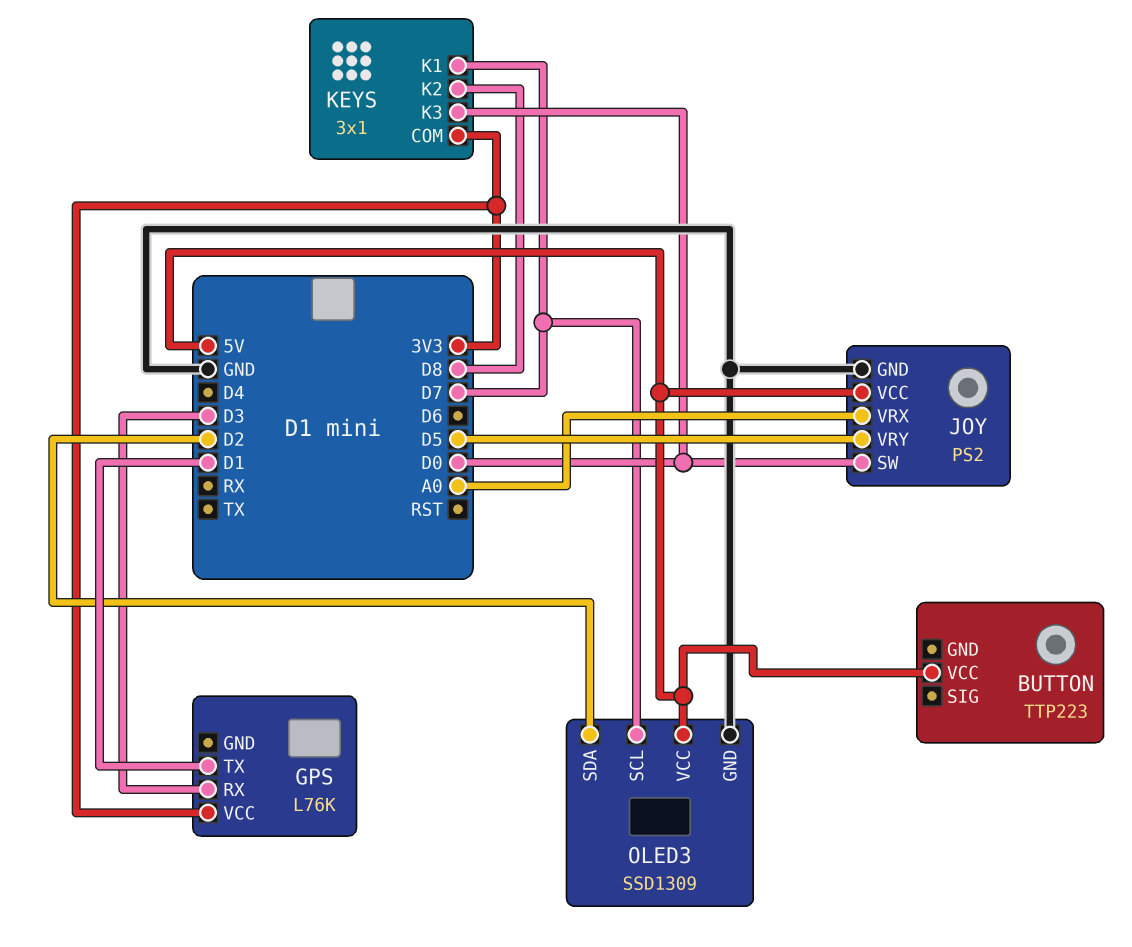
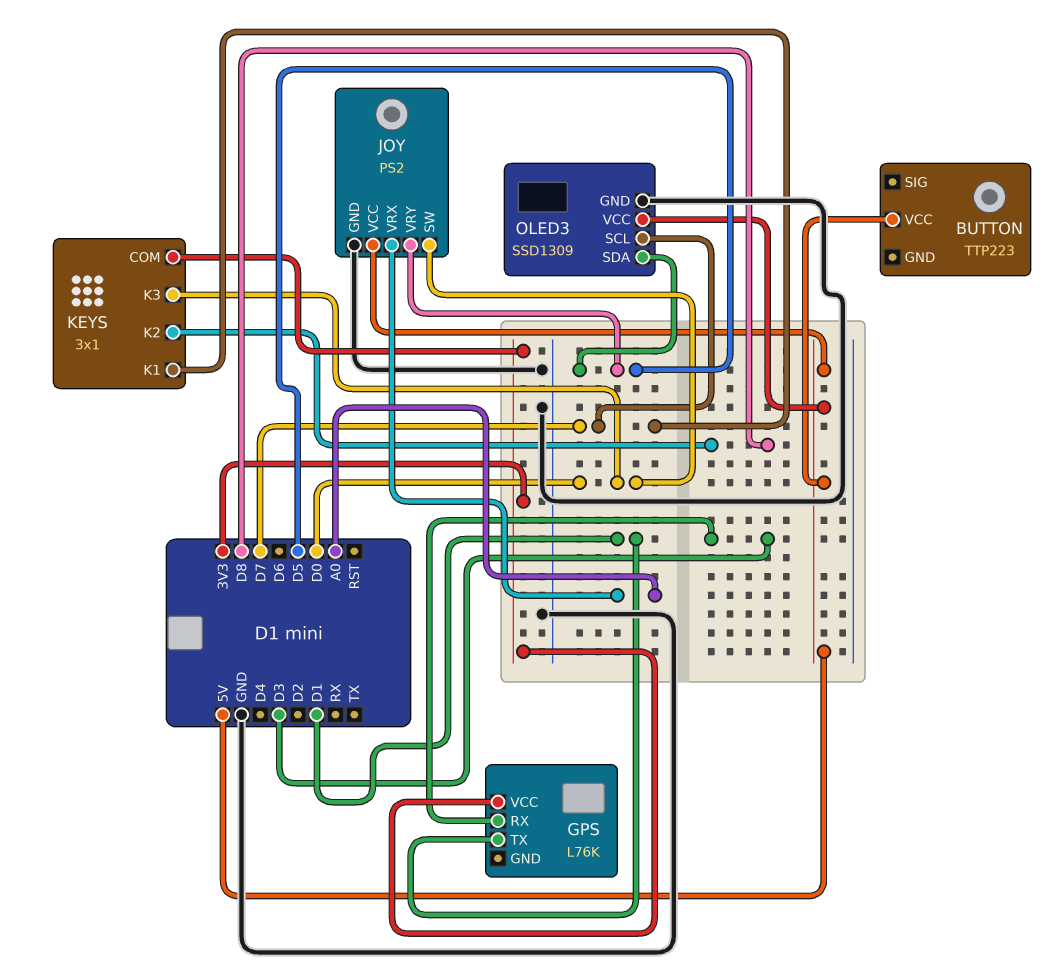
OLED3 pin SDA: D2 -> D5

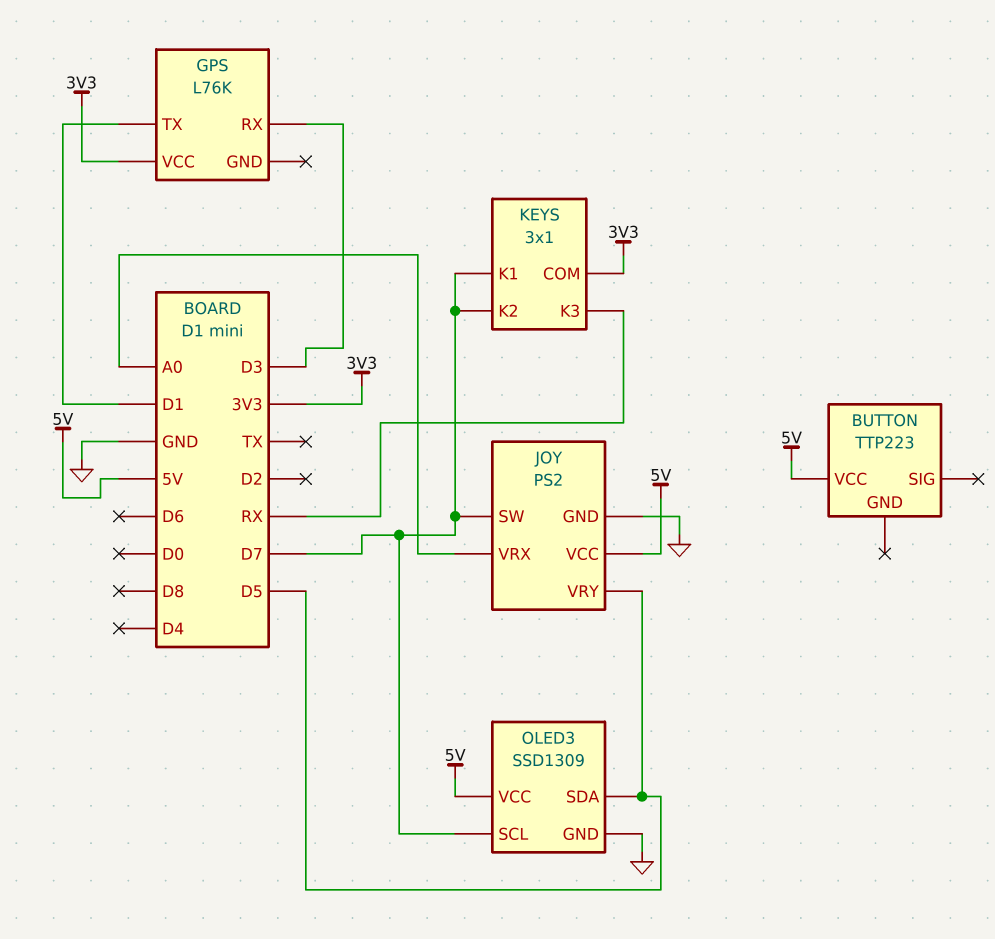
JOY pin SW: D0 -> D7
KEYS pin K2: D8 -> D7
KEYS pin K3: D0 -> RX

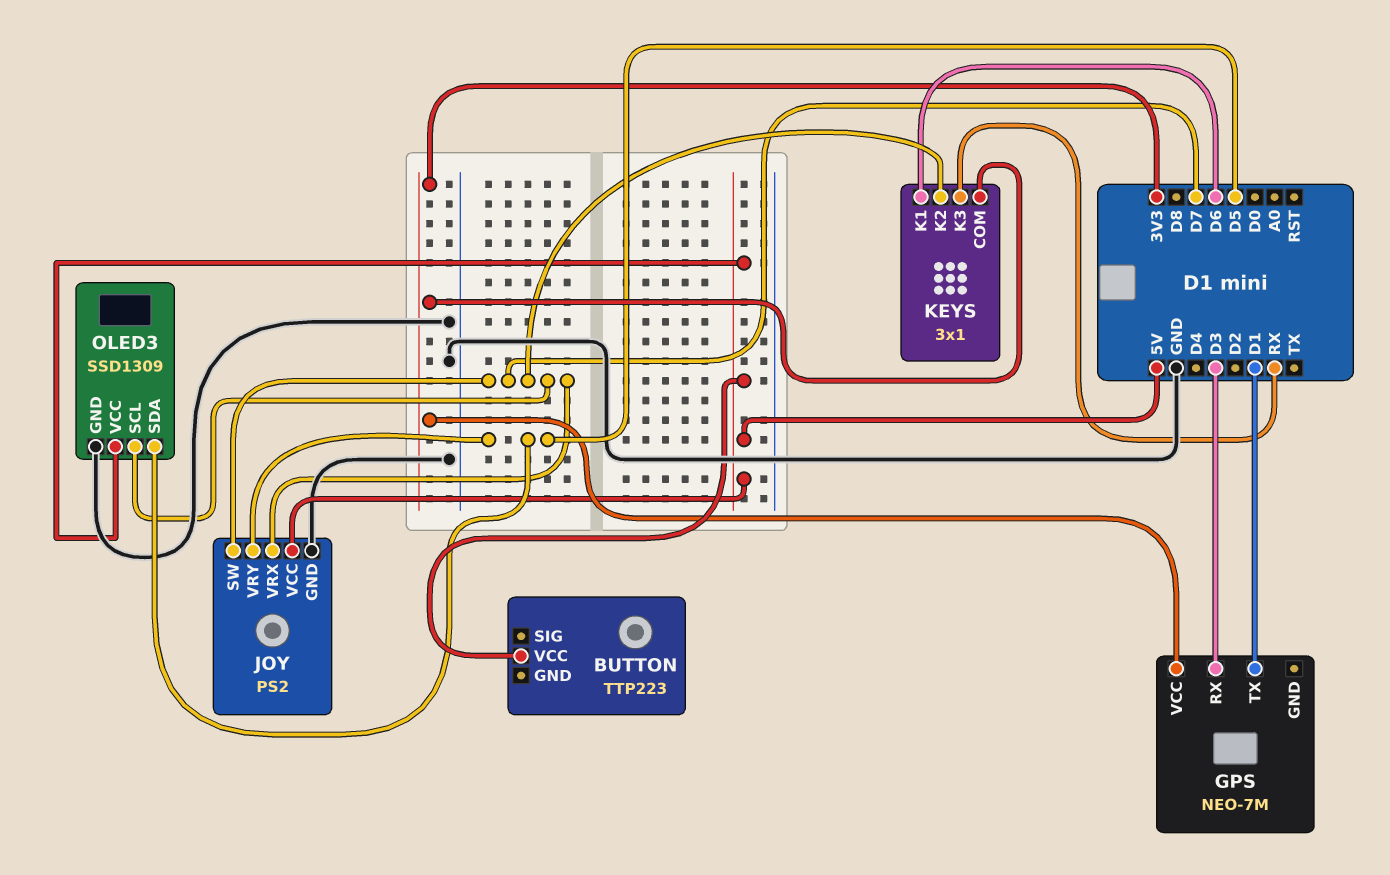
GPS: L76K -> NEO-7M
JOY pin VRX: A0 -> D7
KEYS pin K1: D7 -> D6

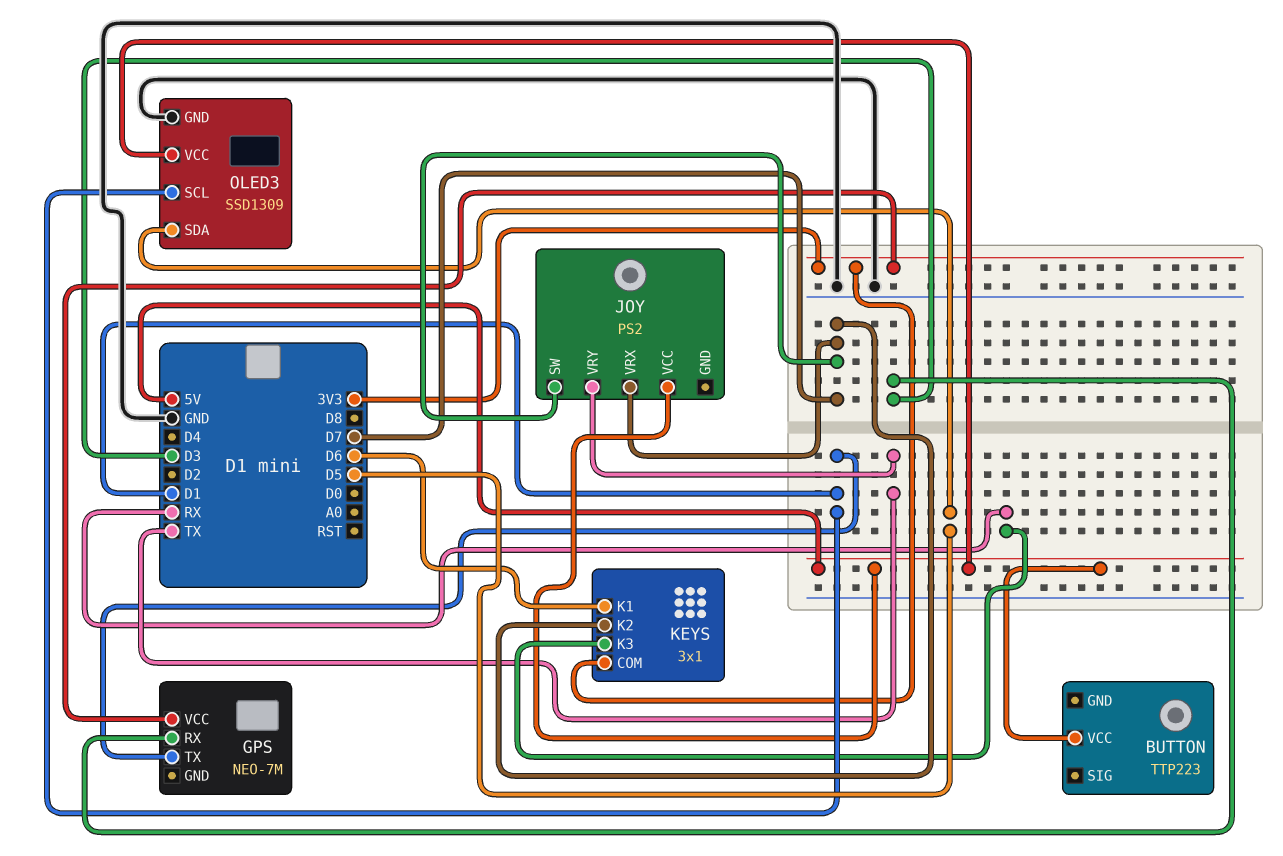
JOY pin GND: GND -> none
JOY pin VRY: D5 -> TX
OLED3 pin SCL: D7 -> D1

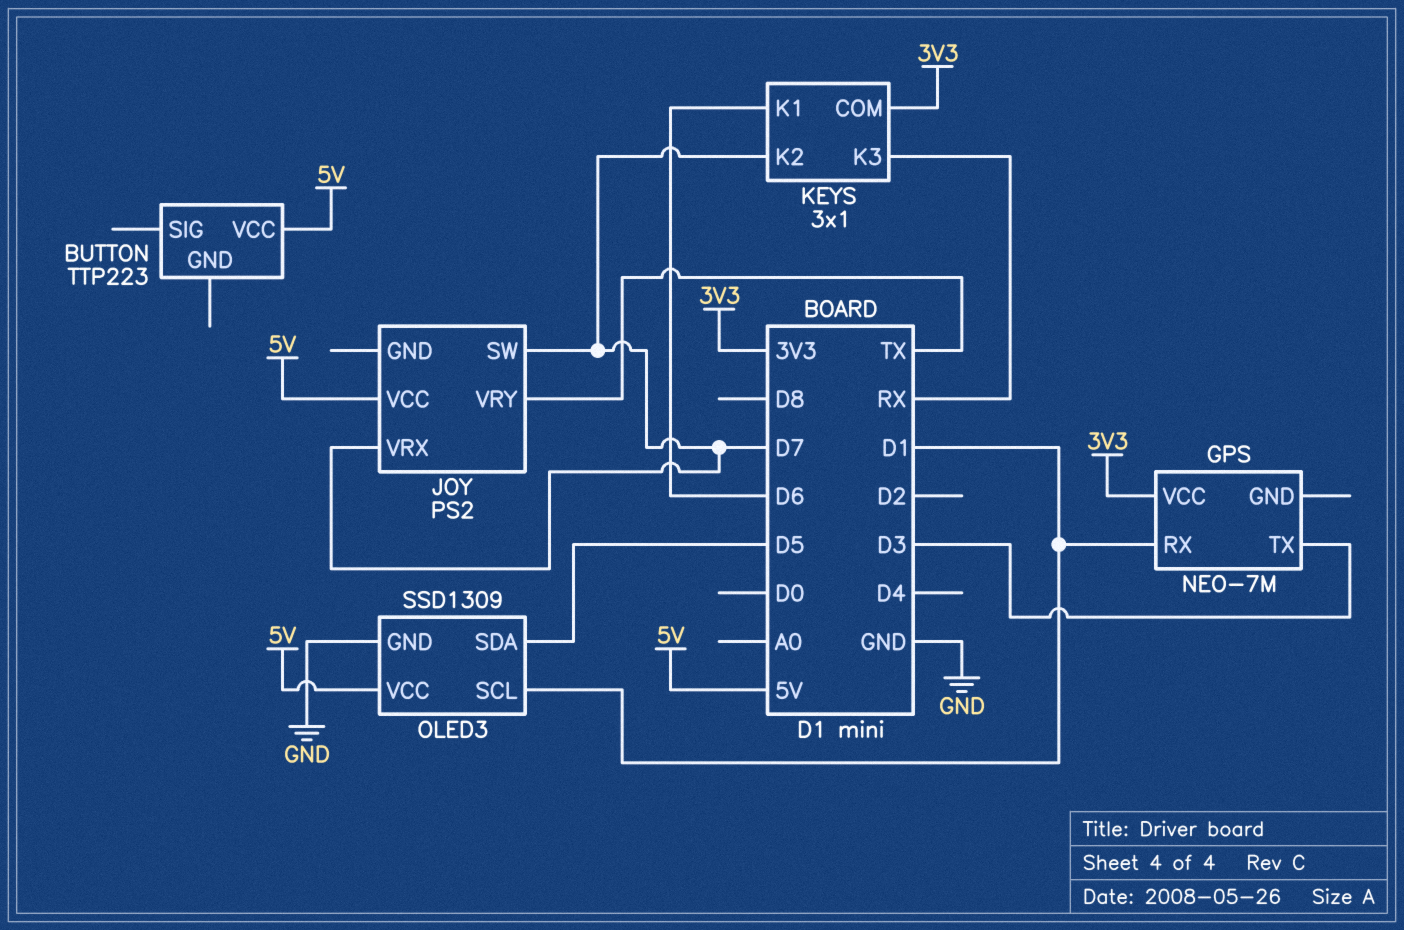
GPS pin RX: D3 -> D1
GPS pin TX: D1 -> D3

